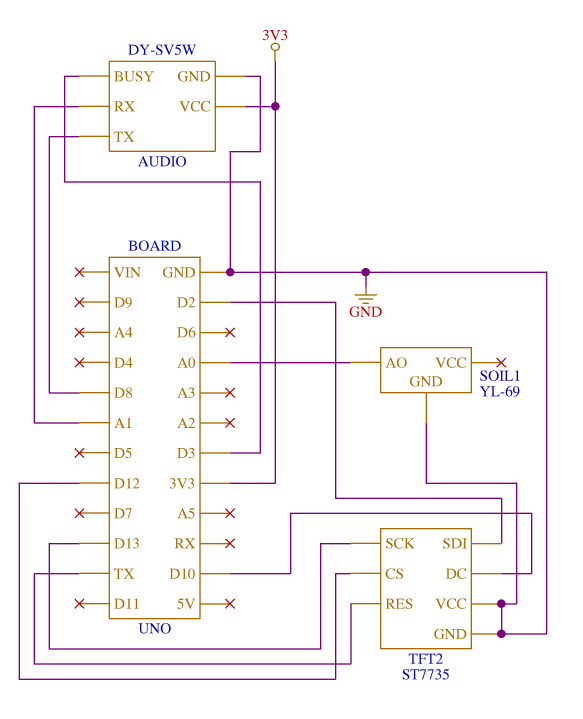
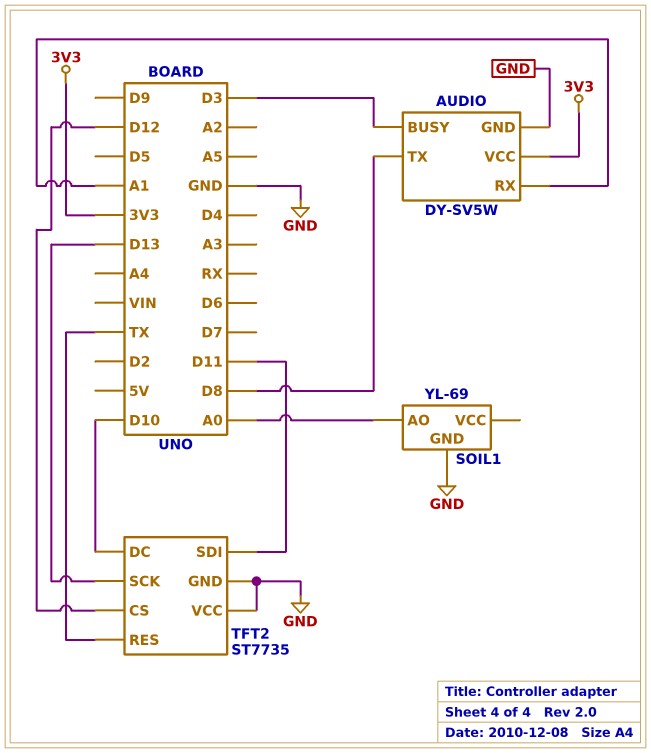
TFT2 pin SDI: D2 -> D11

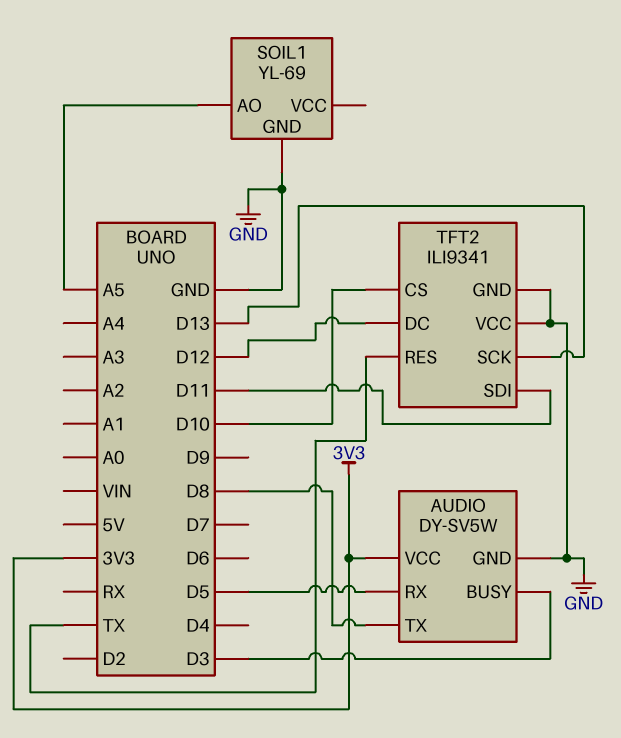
AUDIO pin RX: A1 -> D5
SOIL1 pin AO: A0 -> A5
TFT2: ST7735 -> ILI9341
TFT2 pin CS: D12 -> D10
TFT2 pin DC: D10 -> D12

